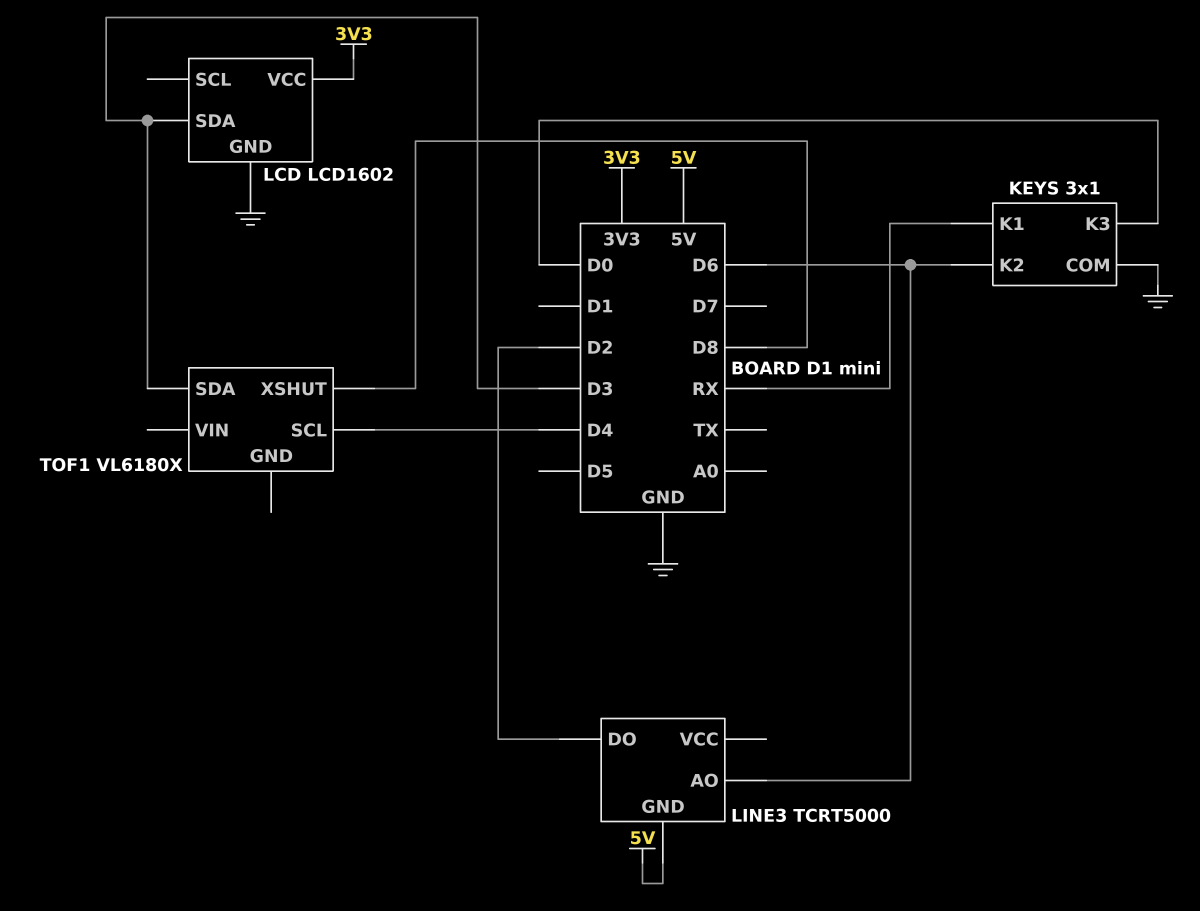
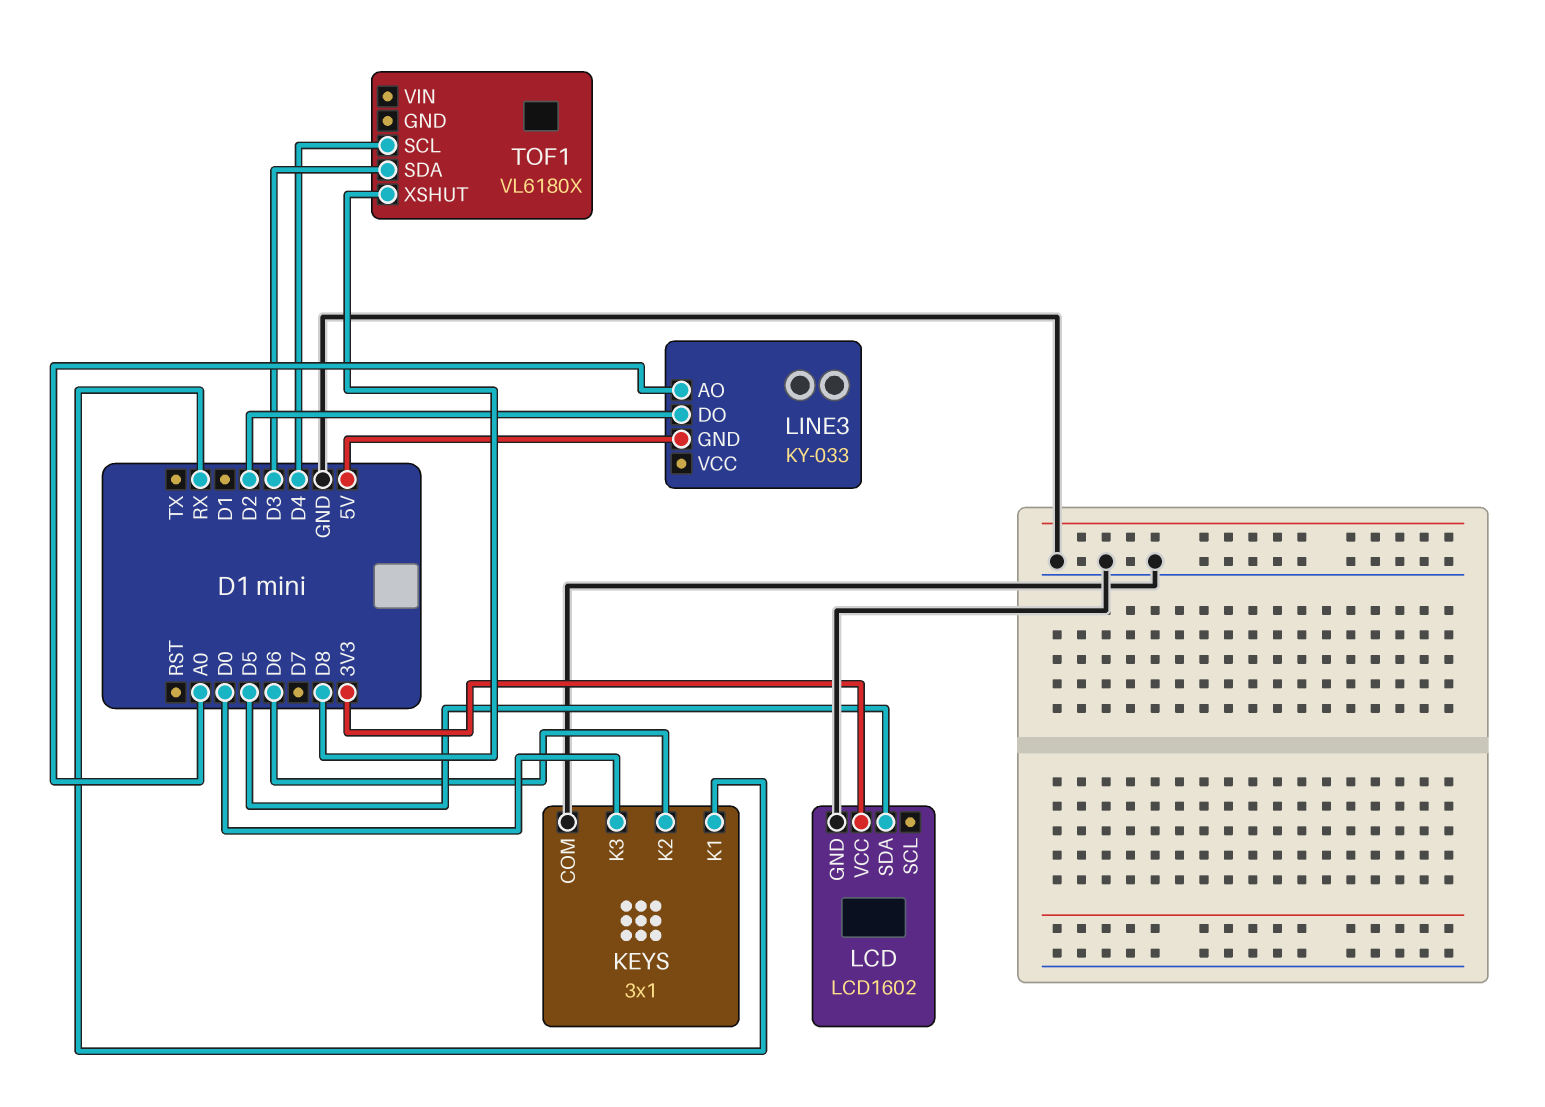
LCD pin SDA: D3 -> D5
LINE3: TCRT5000 -> KY-033
LINE3 pin AO: D6 -> A0

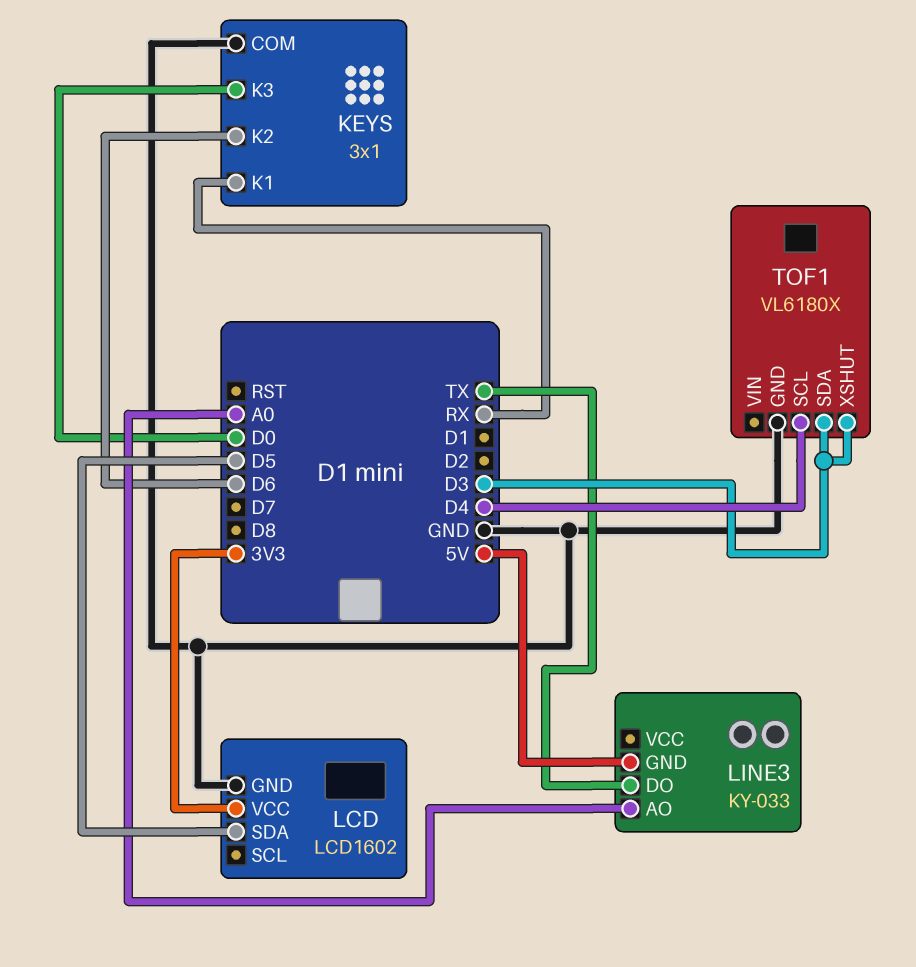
LINE3 pin DO: D2 -> TX
TOF1 pin GND: none -> GND
TOF1 pin XSHUT: D8 -> D3

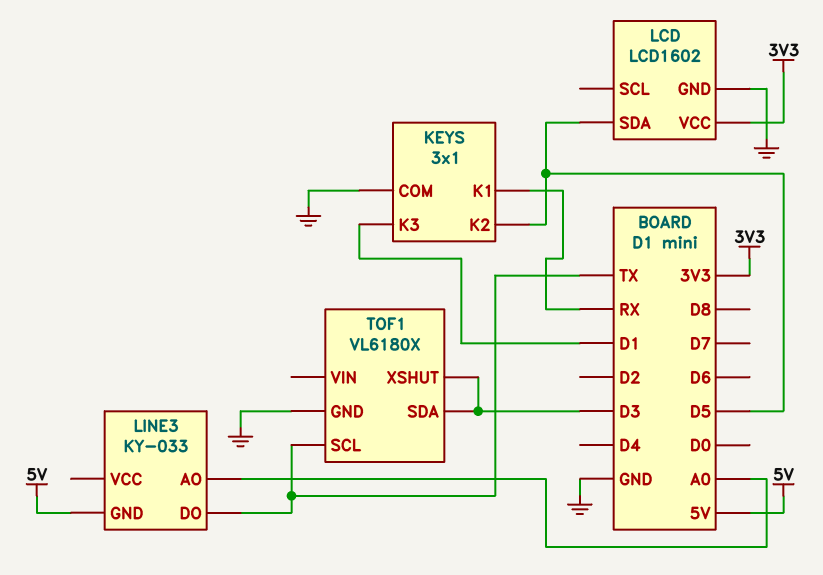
KEYS pin K2: D6 -> D5
KEYS pin K3: D0 -> D1
TOF1 pin SCL: D4 -> TX

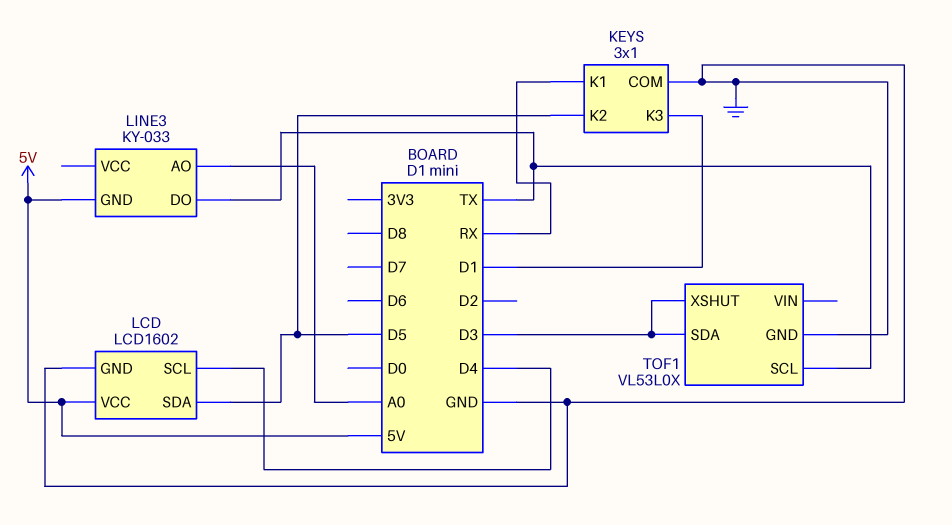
LCD pin SCL: none -> D4
LCD pin VCC: 3V3 -> 5V
TOF1: VL6180X -> VL53L0X

